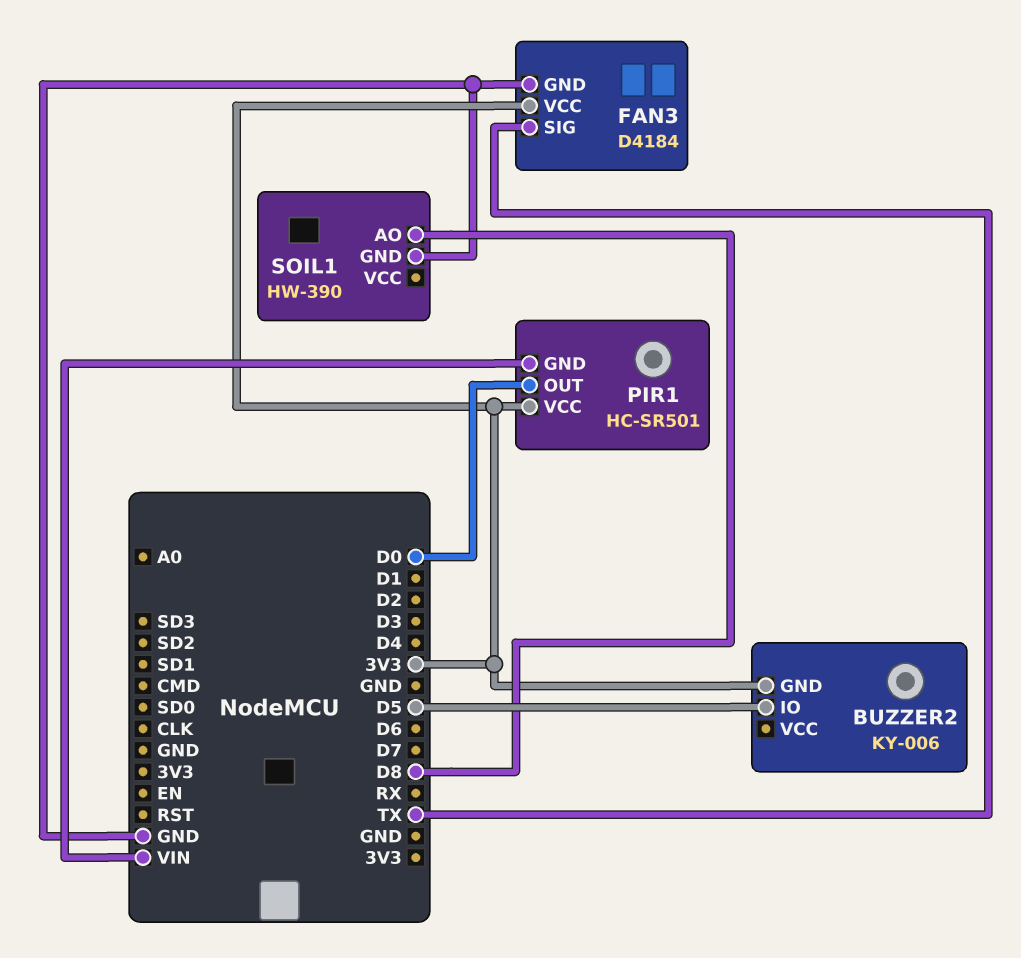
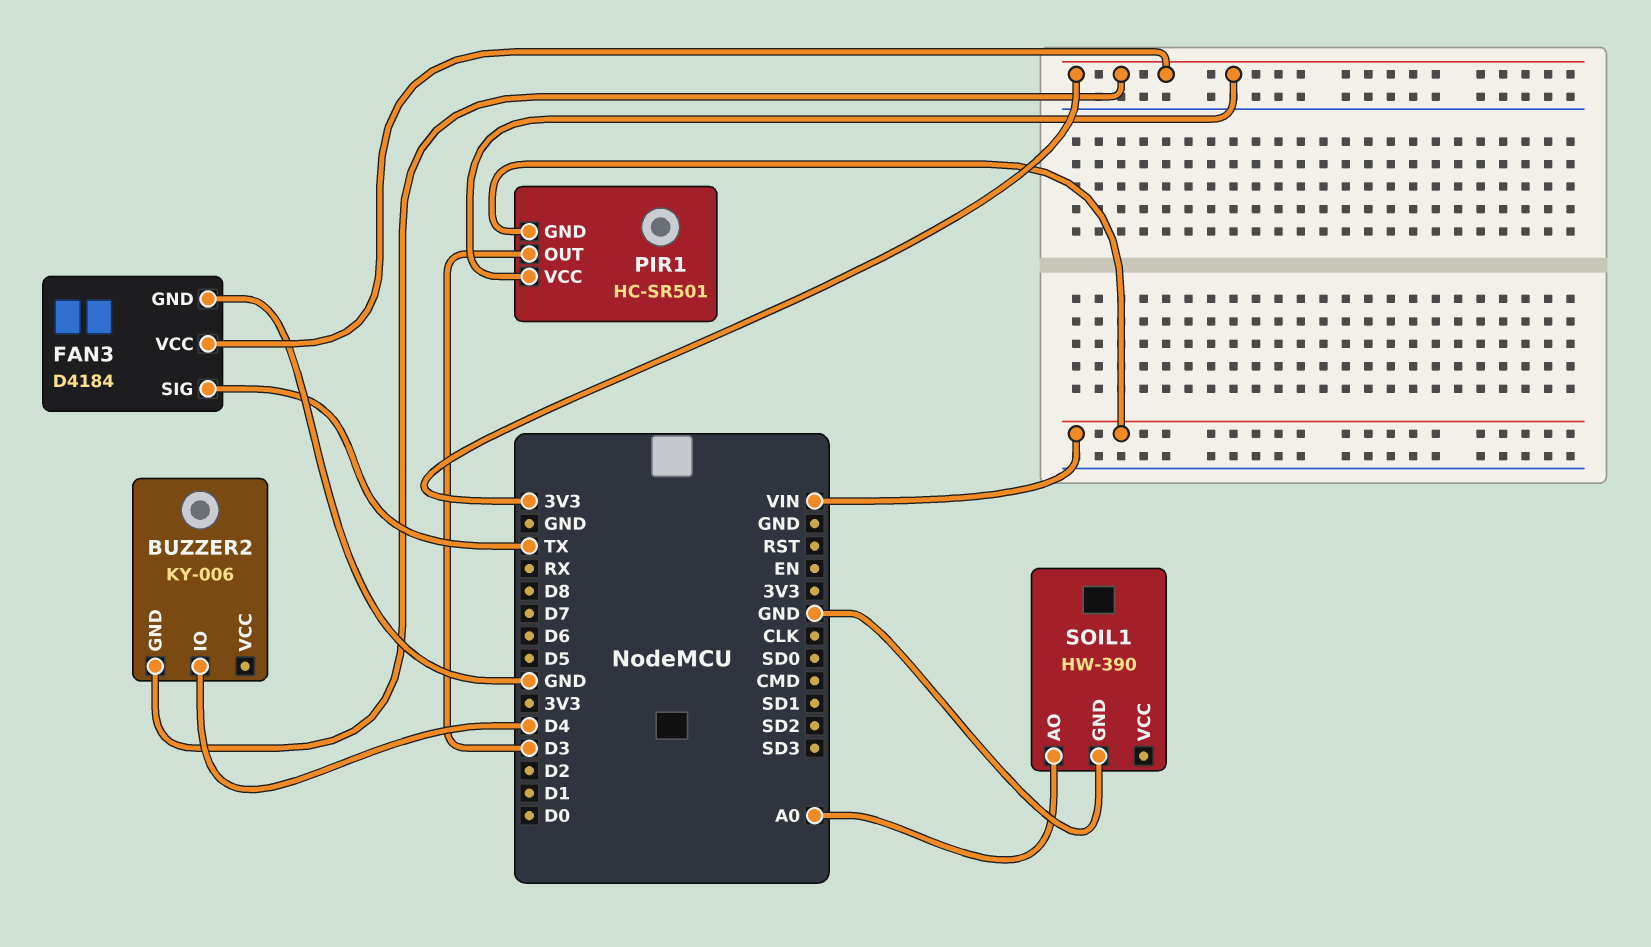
BUZZER2 pin IO: D5 -> D4
PIR1 pin OUT: D0 -> D3
SOIL1 pin AO: D8 -> A0

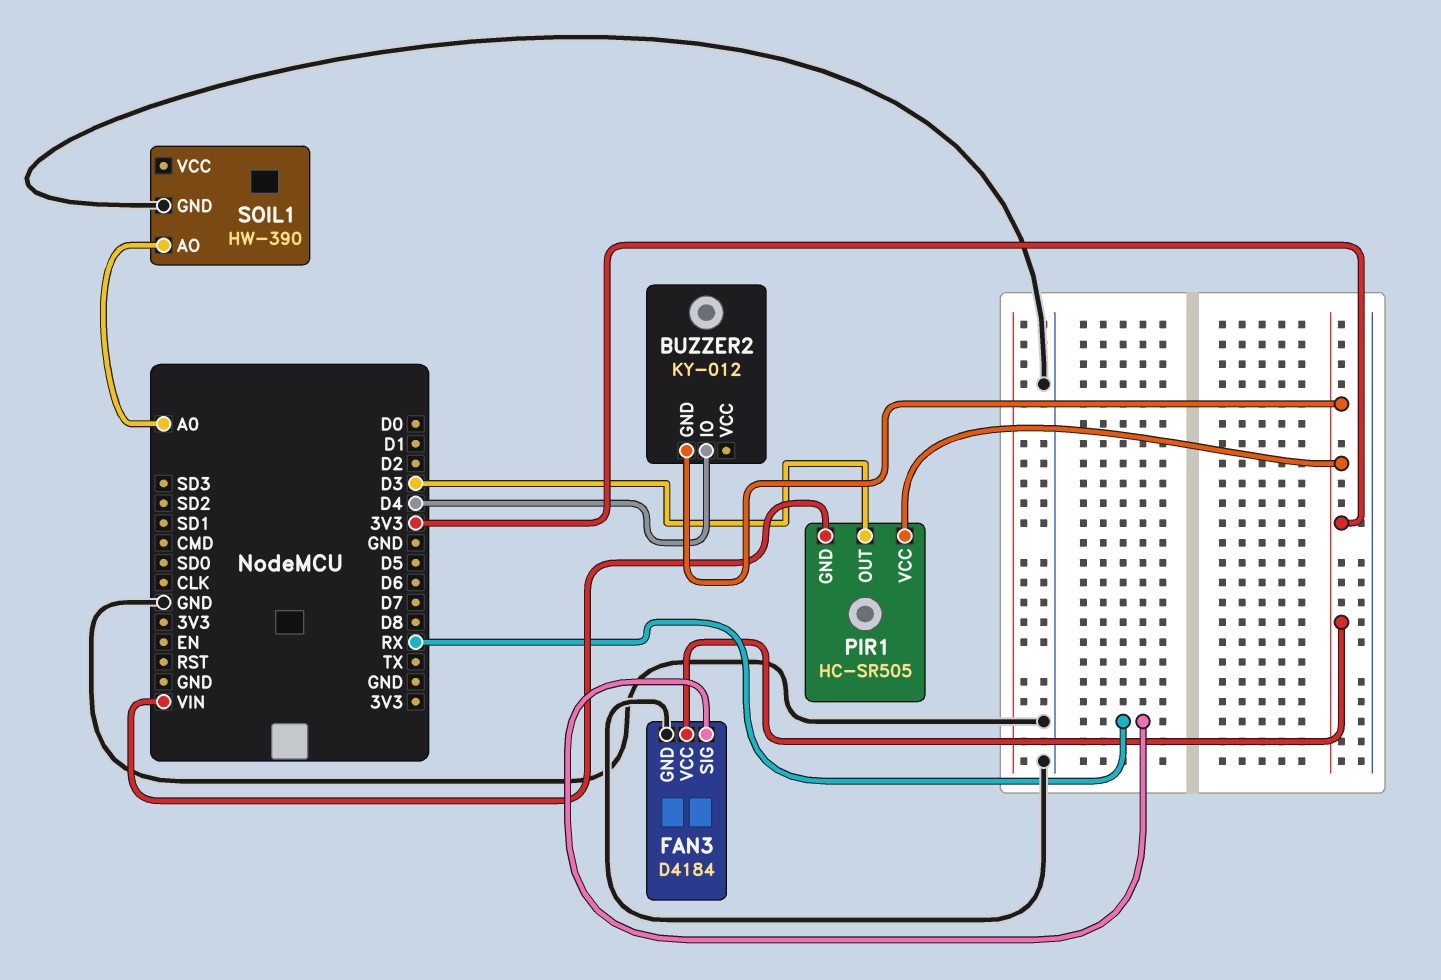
BUZZER2: KY-006 -> KY-012
FAN3 pin SIG: TX -> RX
PIR1: HC-SR501 -> HC-SR505

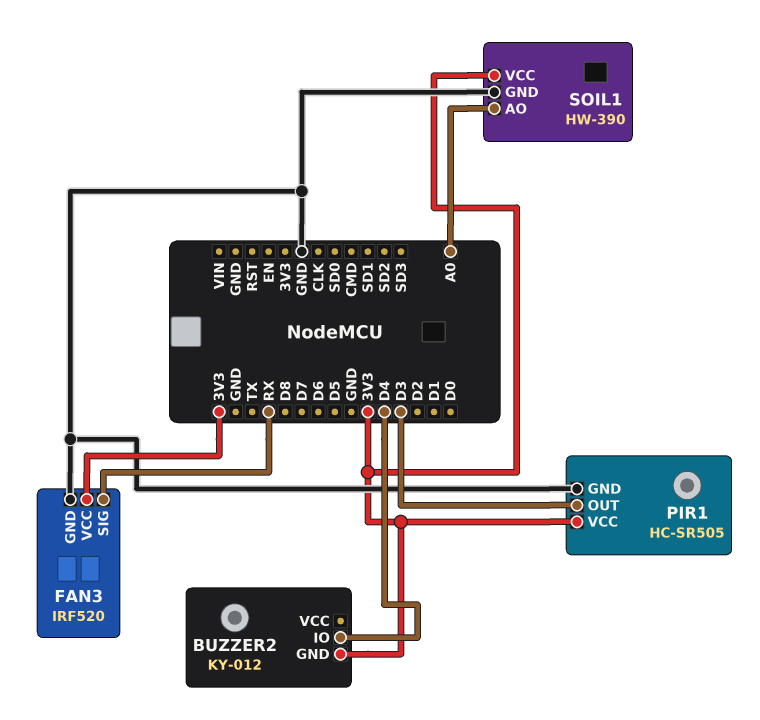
FAN3: D4184 -> IRF520
PIR1 pin GND: VIN -> GND
SOIL1 pin VCC: none -> 3V3

